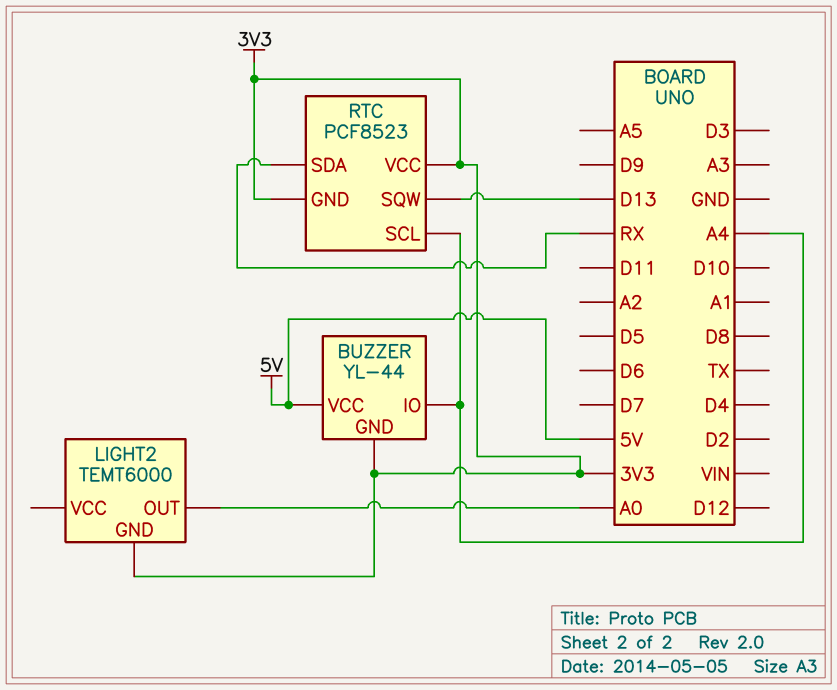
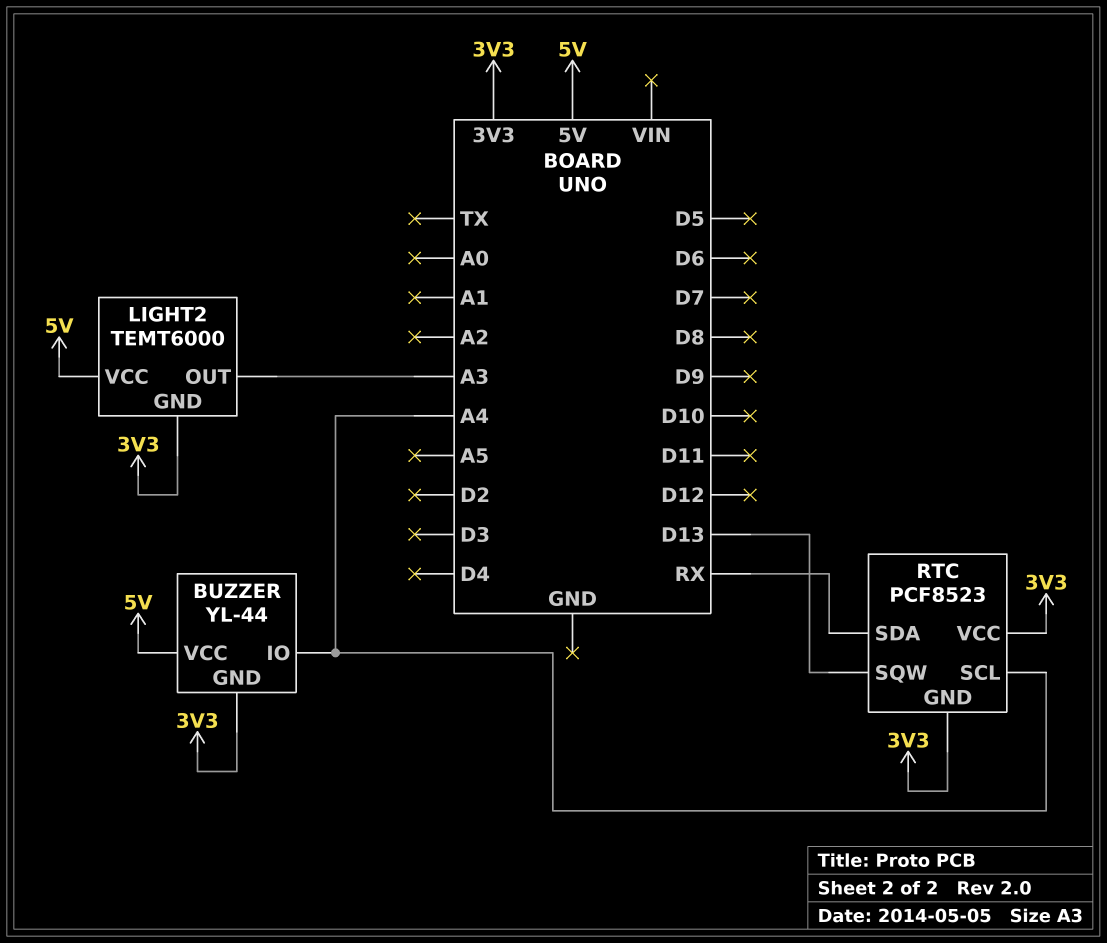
LIGHT2 pin OUT: A0 -> A3
LIGHT2 pin VCC: none -> 5V

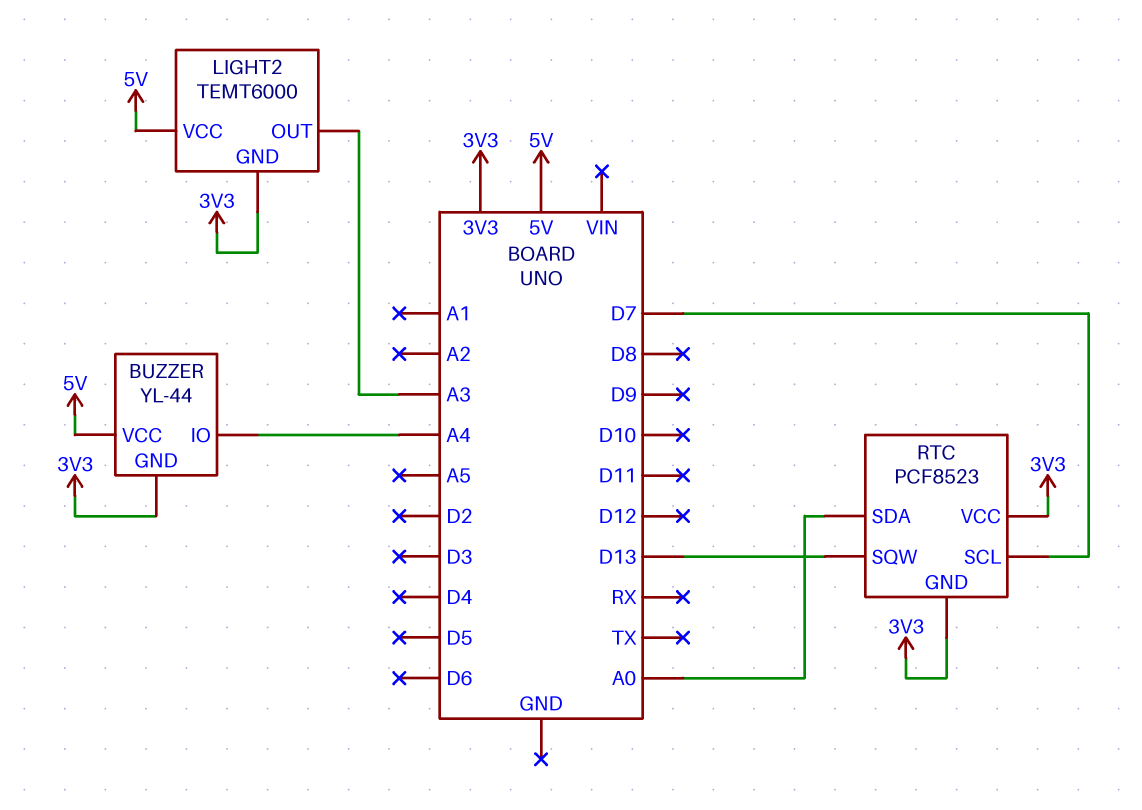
RTC pin SCL: A4 -> D7
RTC pin SDA: RX -> A0

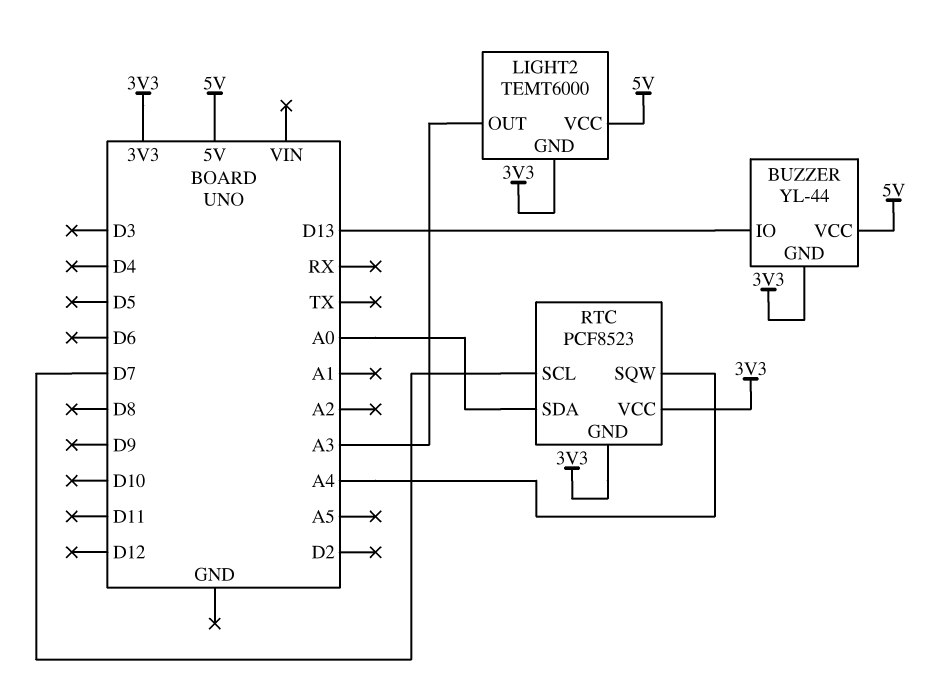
BUZZER pin IO: A4 -> D13
RTC pin SQW: D13 -> A4

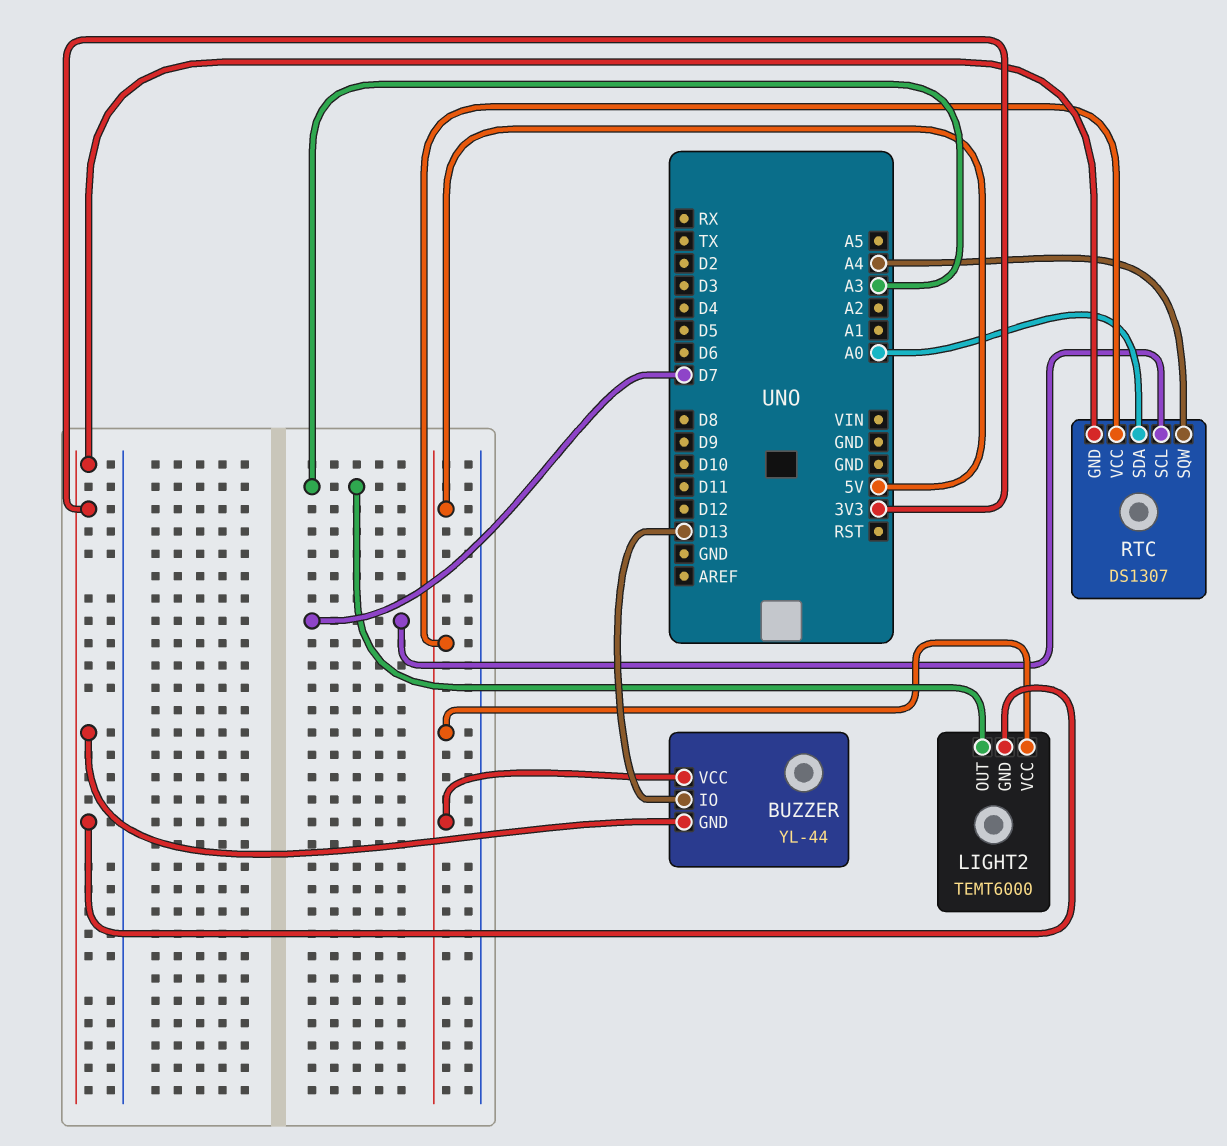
RTC: PCF8523 -> DS1307
RTC pin VCC: 3V3 -> 5V

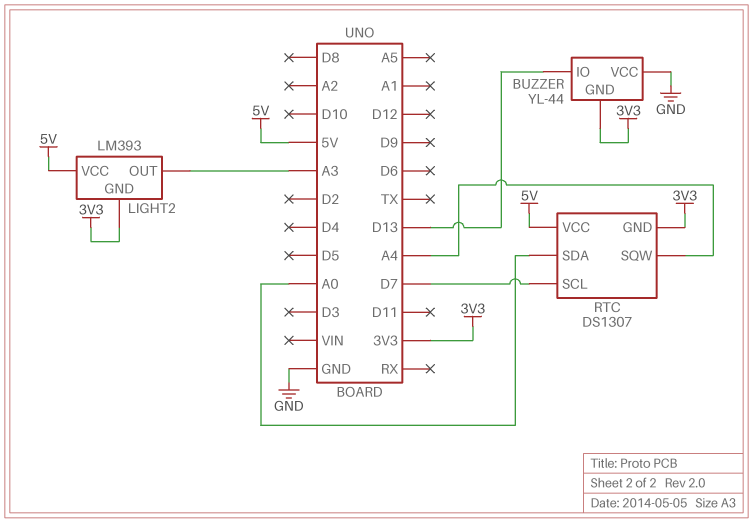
BUZZER pin VCC: 5V -> GND
LIGHT2: TEMT6000 -> LM393

